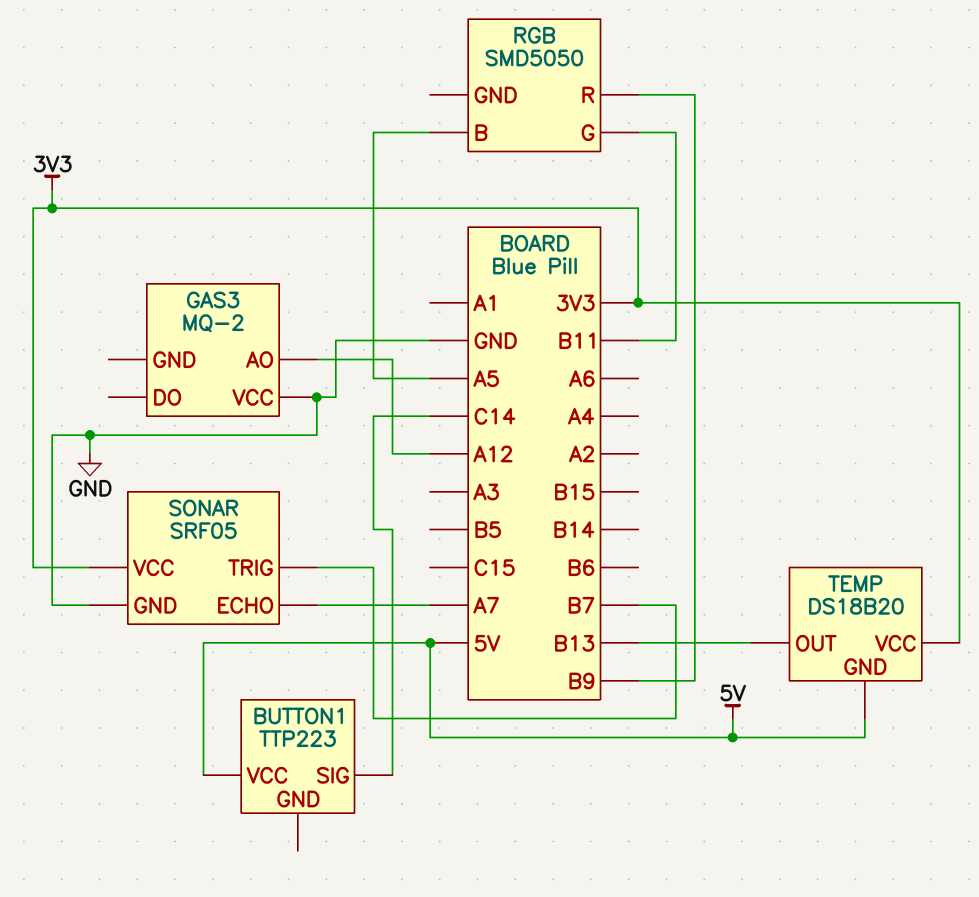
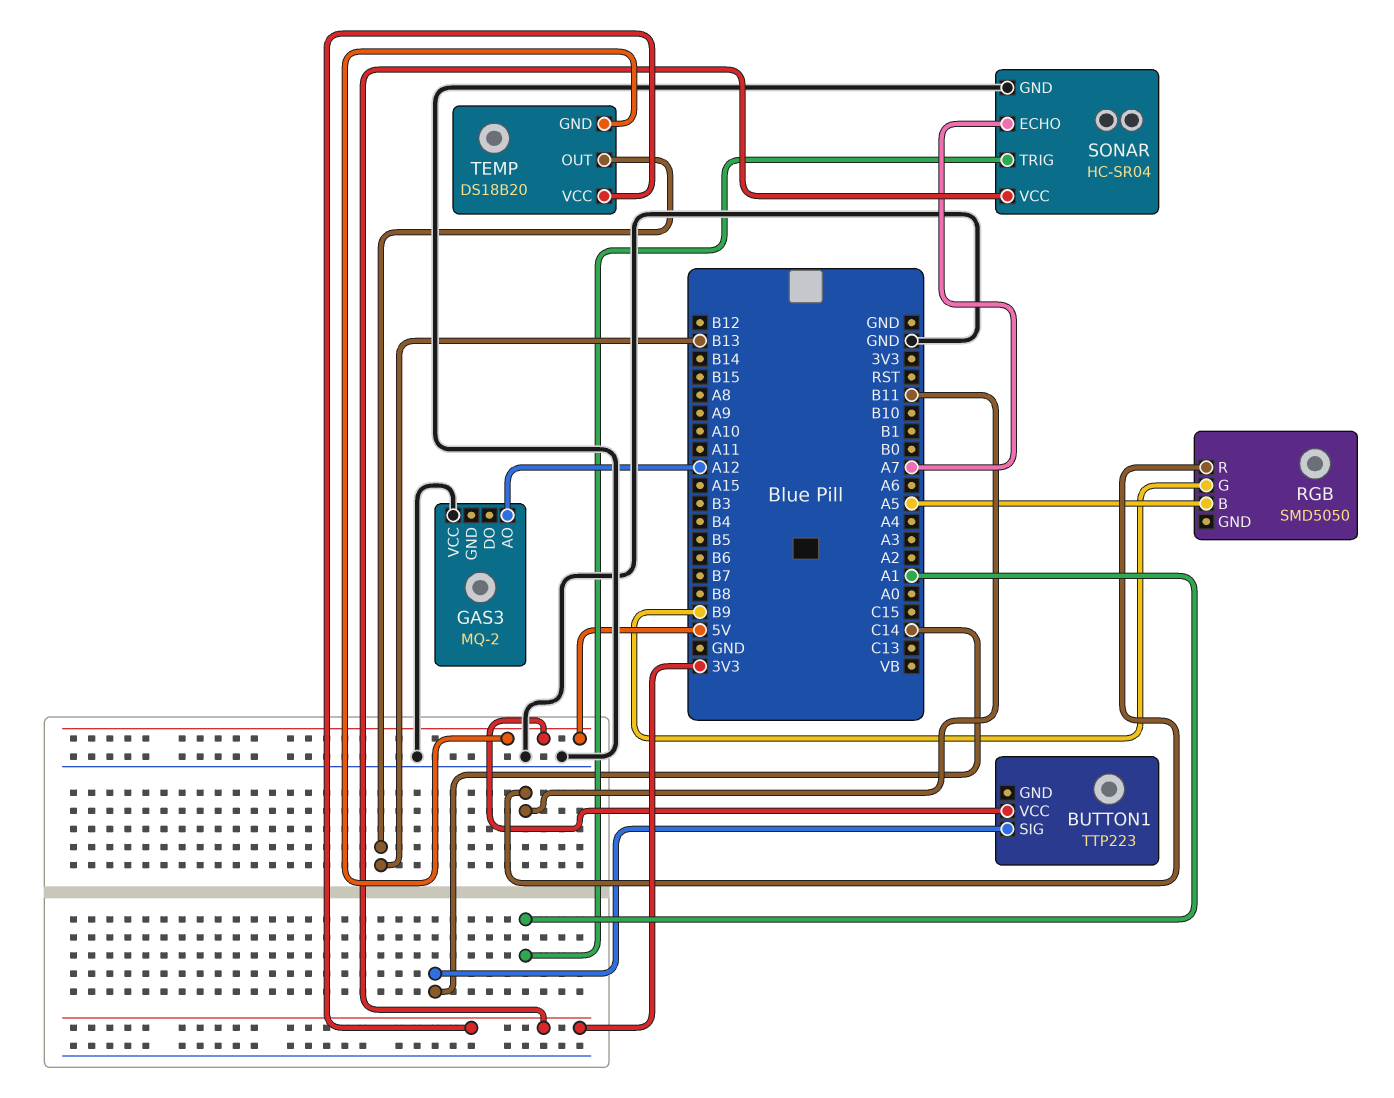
RGB pin G: B11 -> B9
RGB pin R: B9 -> B11
SONAR: SRF05 -> HC-SR04
SONAR pin TRIG: B7 -> A1

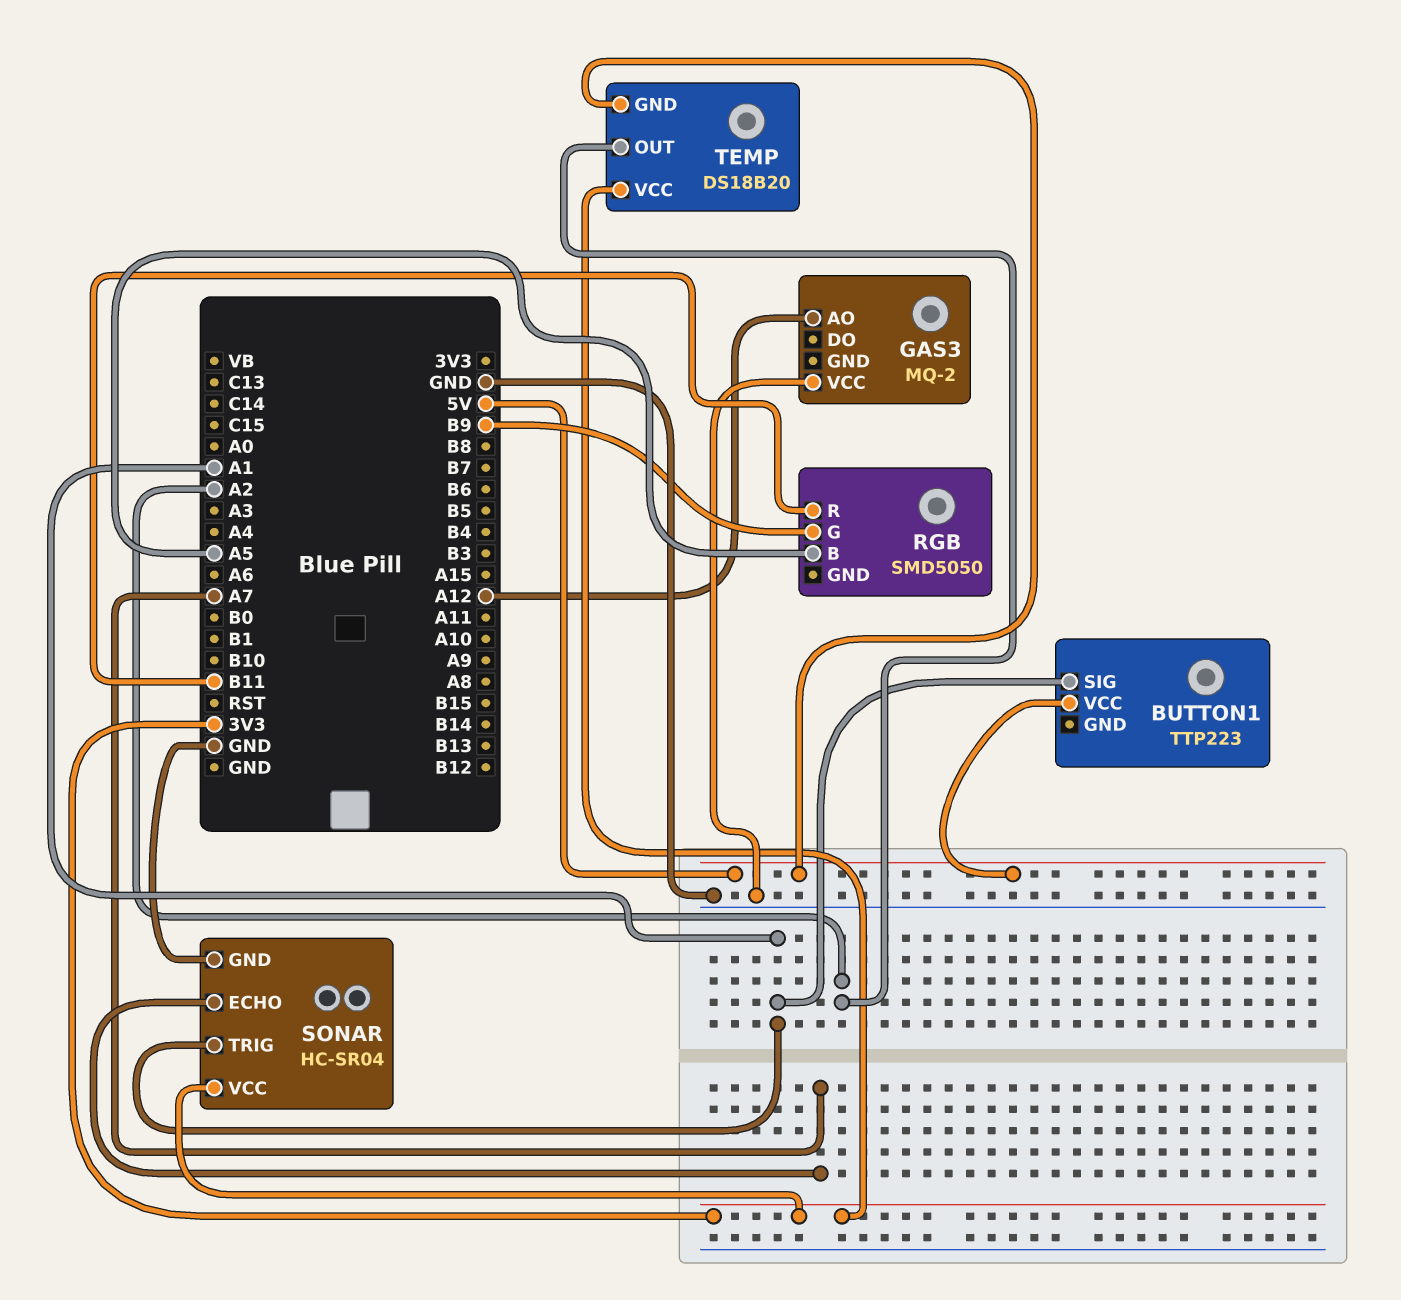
BUTTON1 pin SIG: C14 -> A1
TEMP pin OUT: B13 -> A2

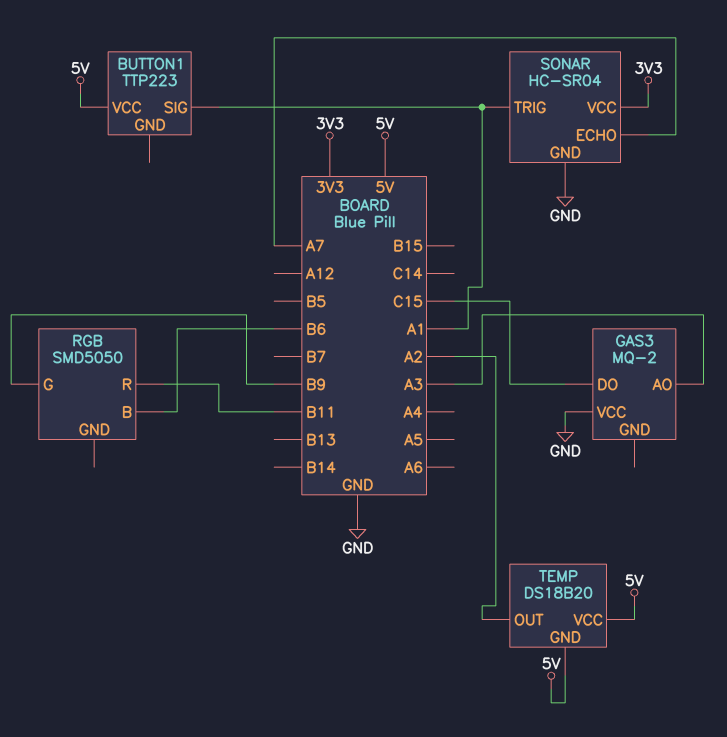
GAS3 pin AO: A12 -> A3
GAS3 pin DO: none -> C15
RGB pin B: A5 -> B6
TEMP pin VCC: 3V3 -> 5V

